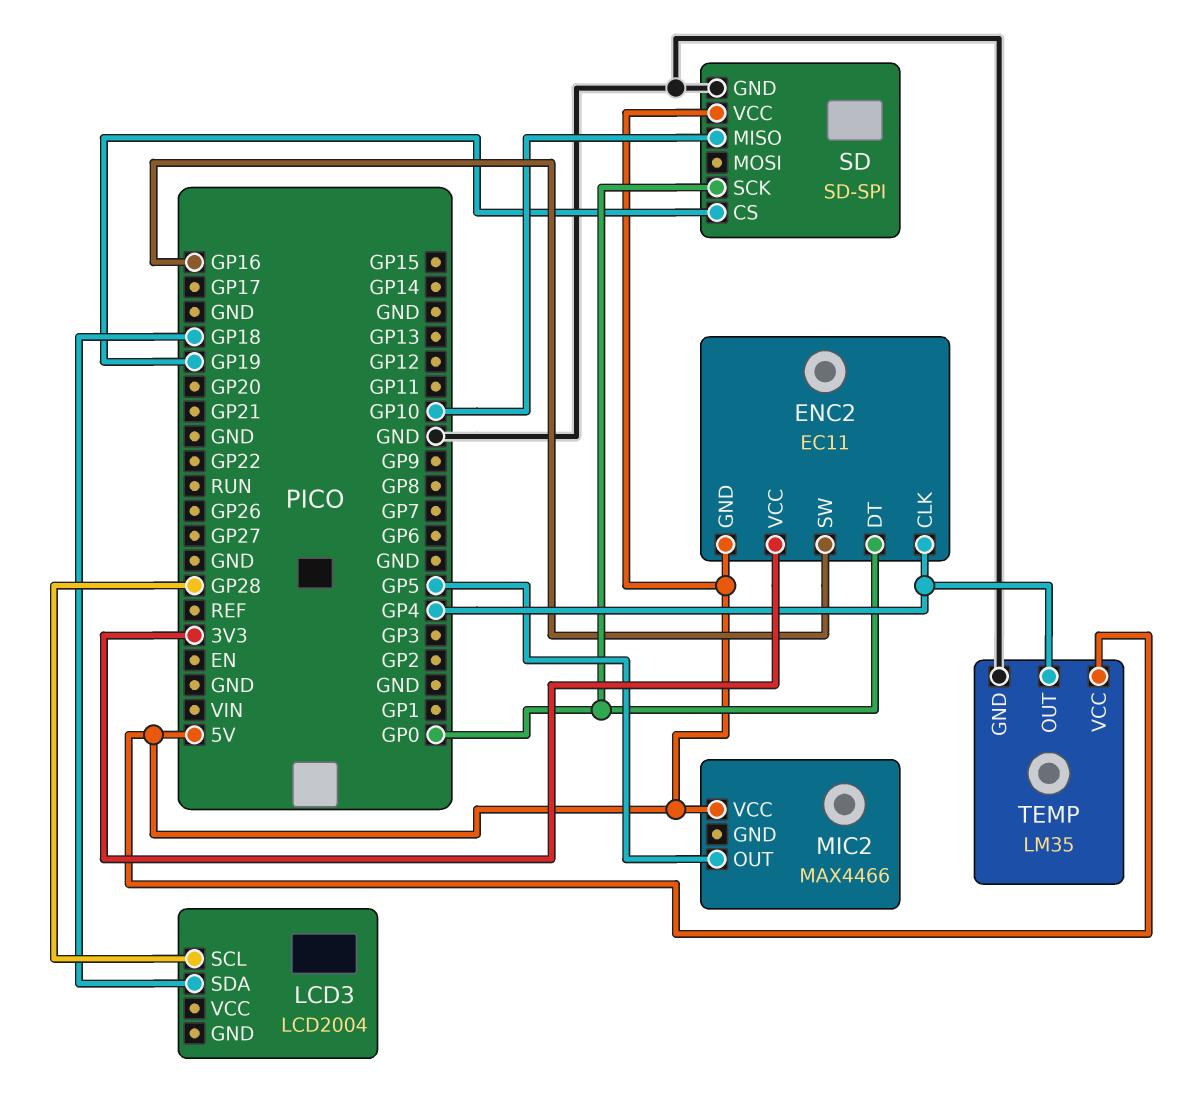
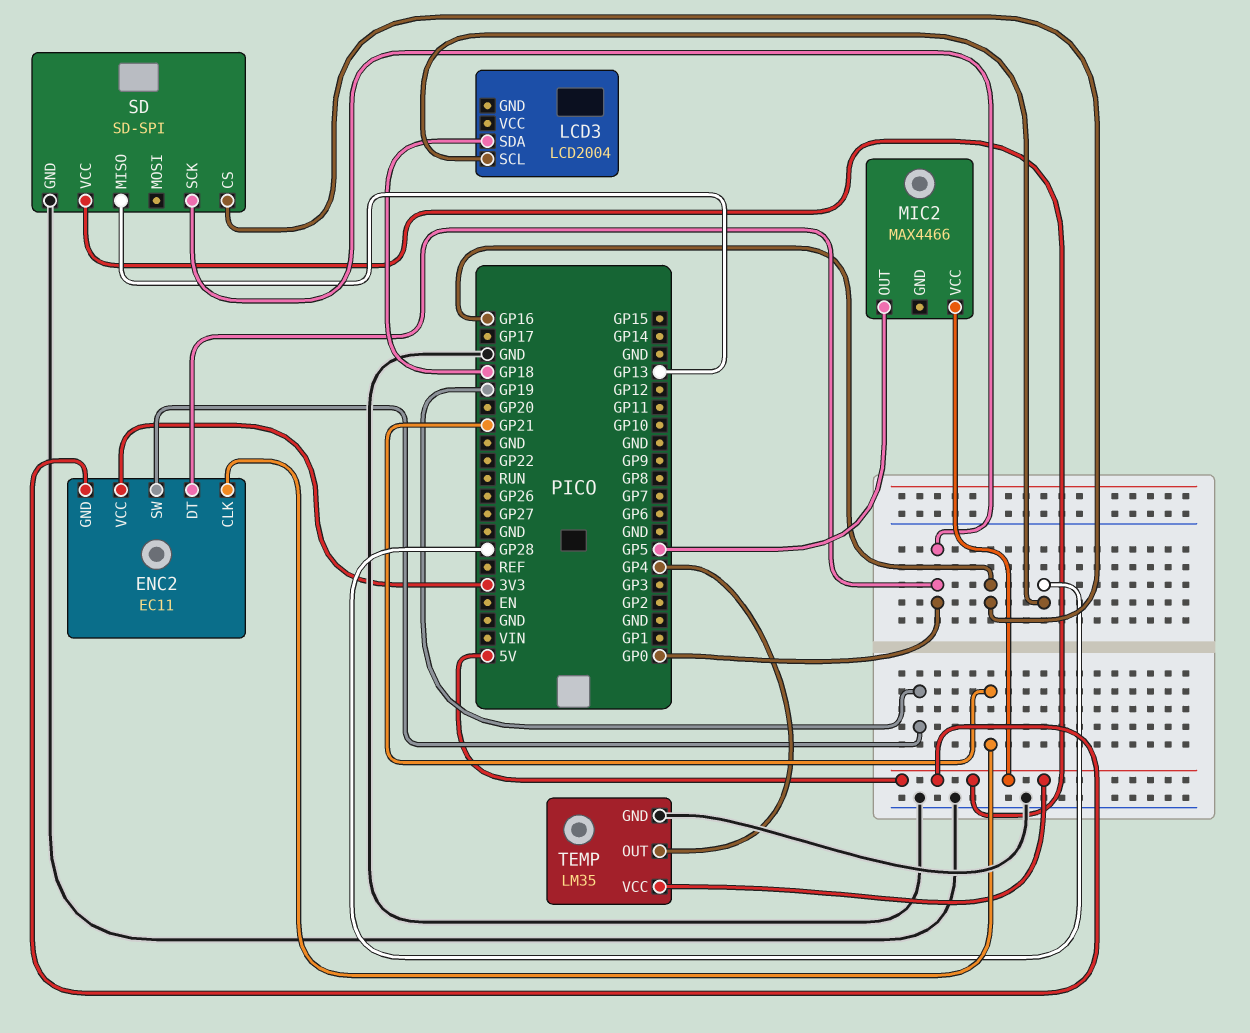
ENC2 pin CLK: GP4 -> GP21
ENC2 pin SW: GP16 -> GP19
SD pin CS: GP19 -> GP16
SD pin MISO: GP10 -> GP13

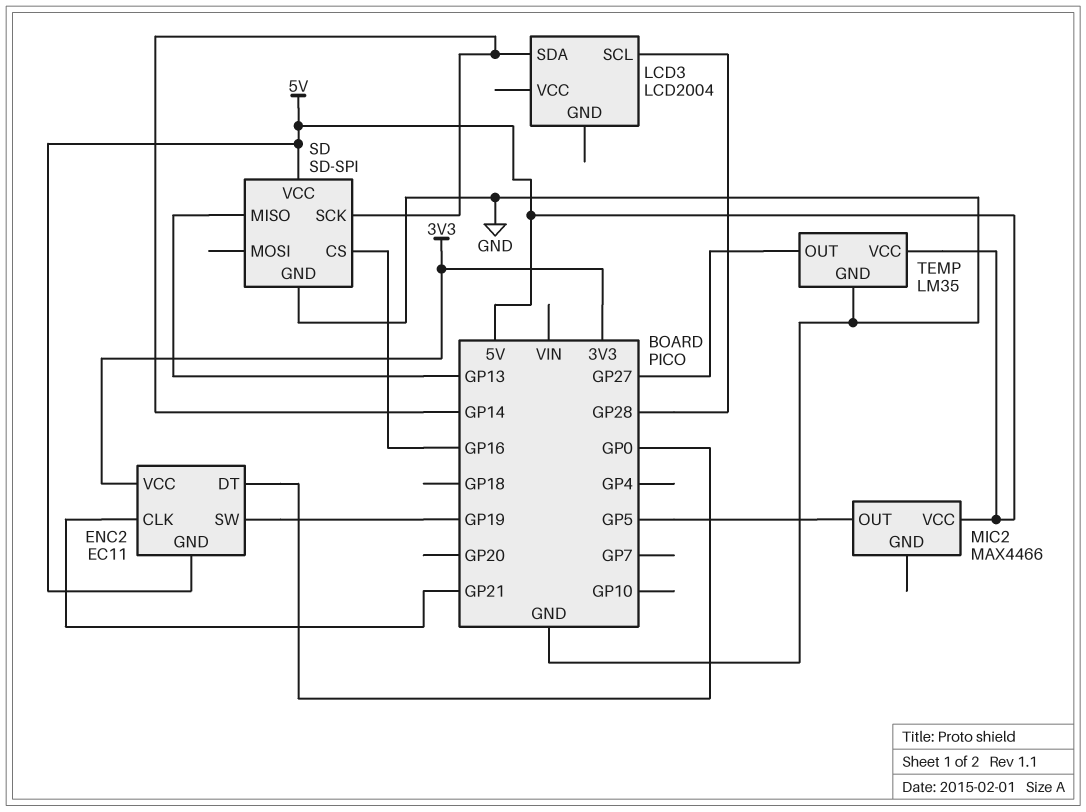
LCD3 pin SDA: GP18 -> GP14
SD pin SCK: GP0 -> GP14
TEMP pin OUT: GP4 -> GP27

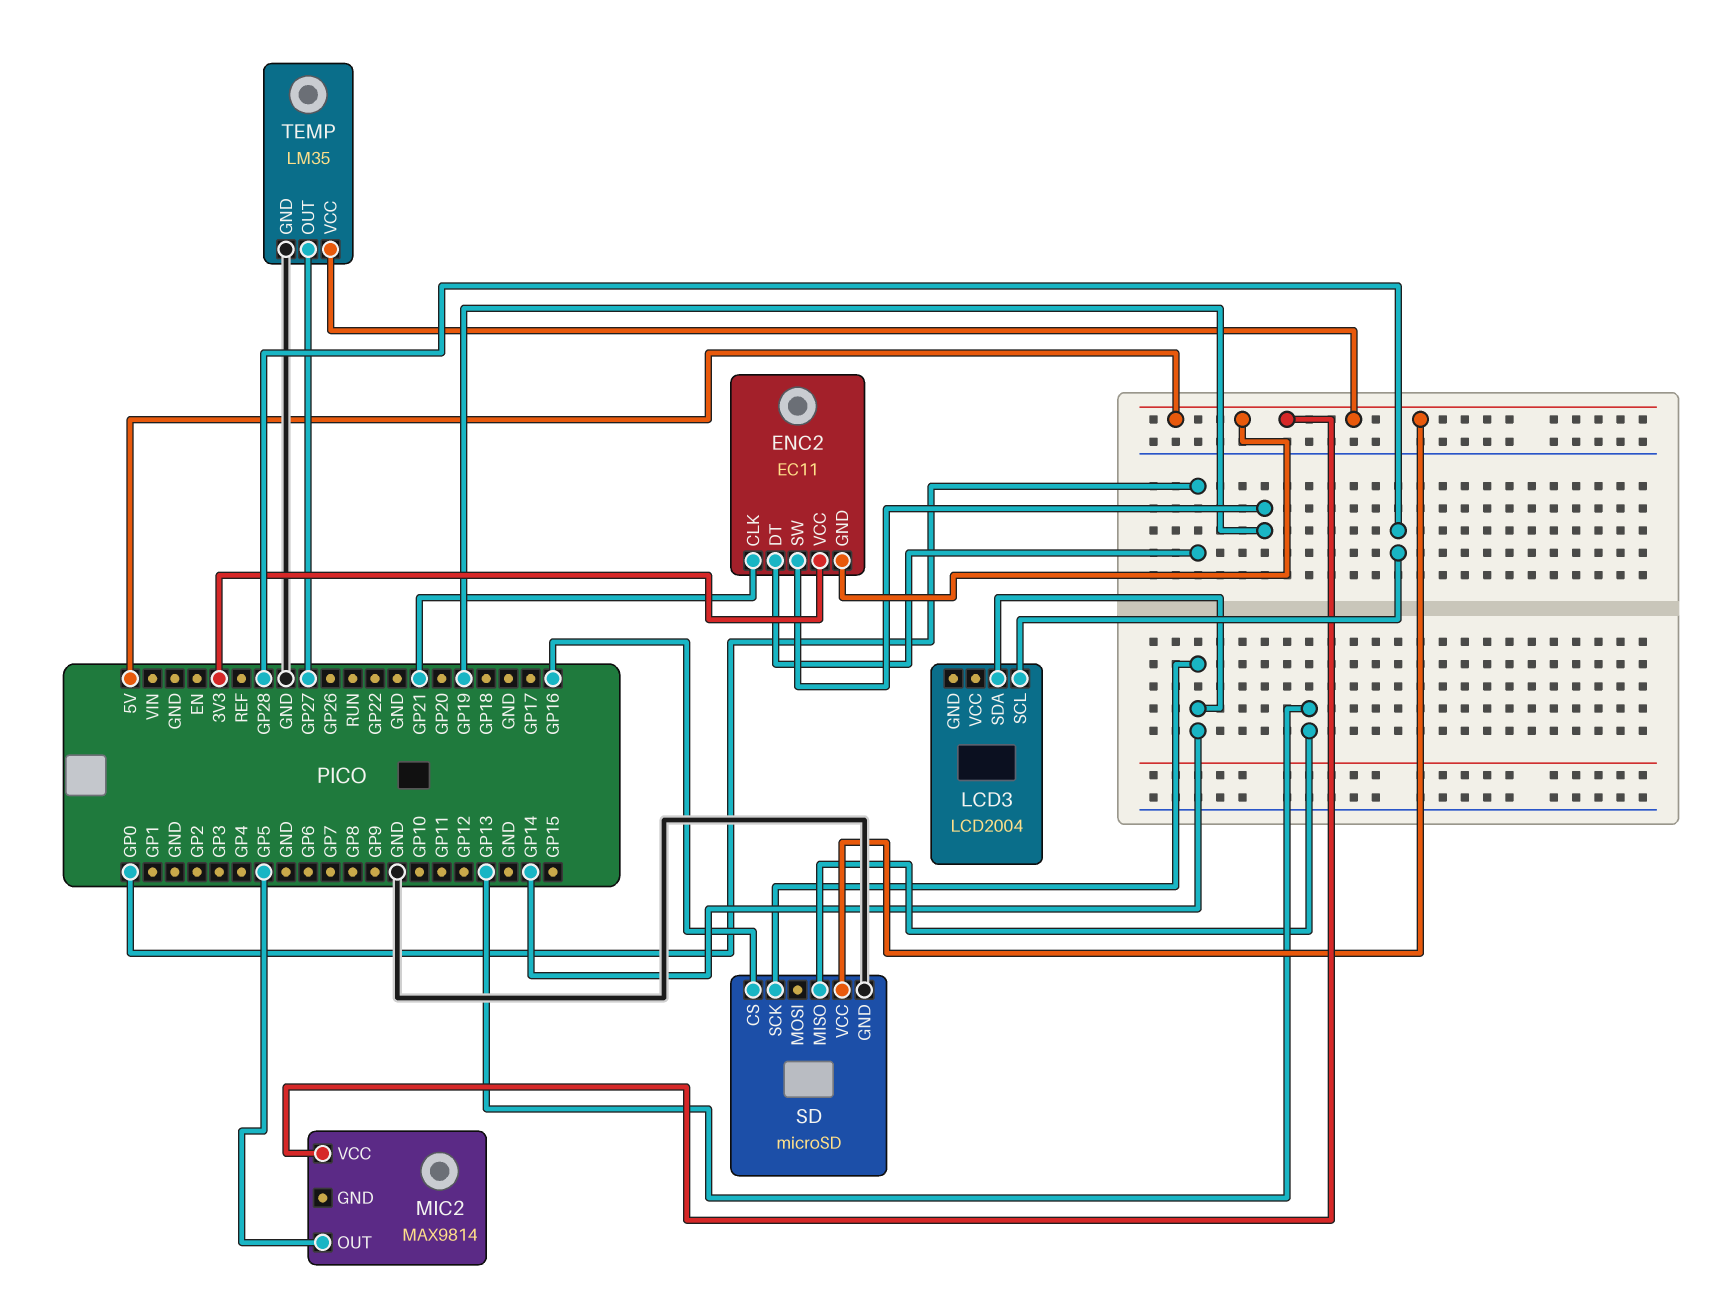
MIC2: MAX4466 -> MAX9814
SD: SD-SPI -> microSD

